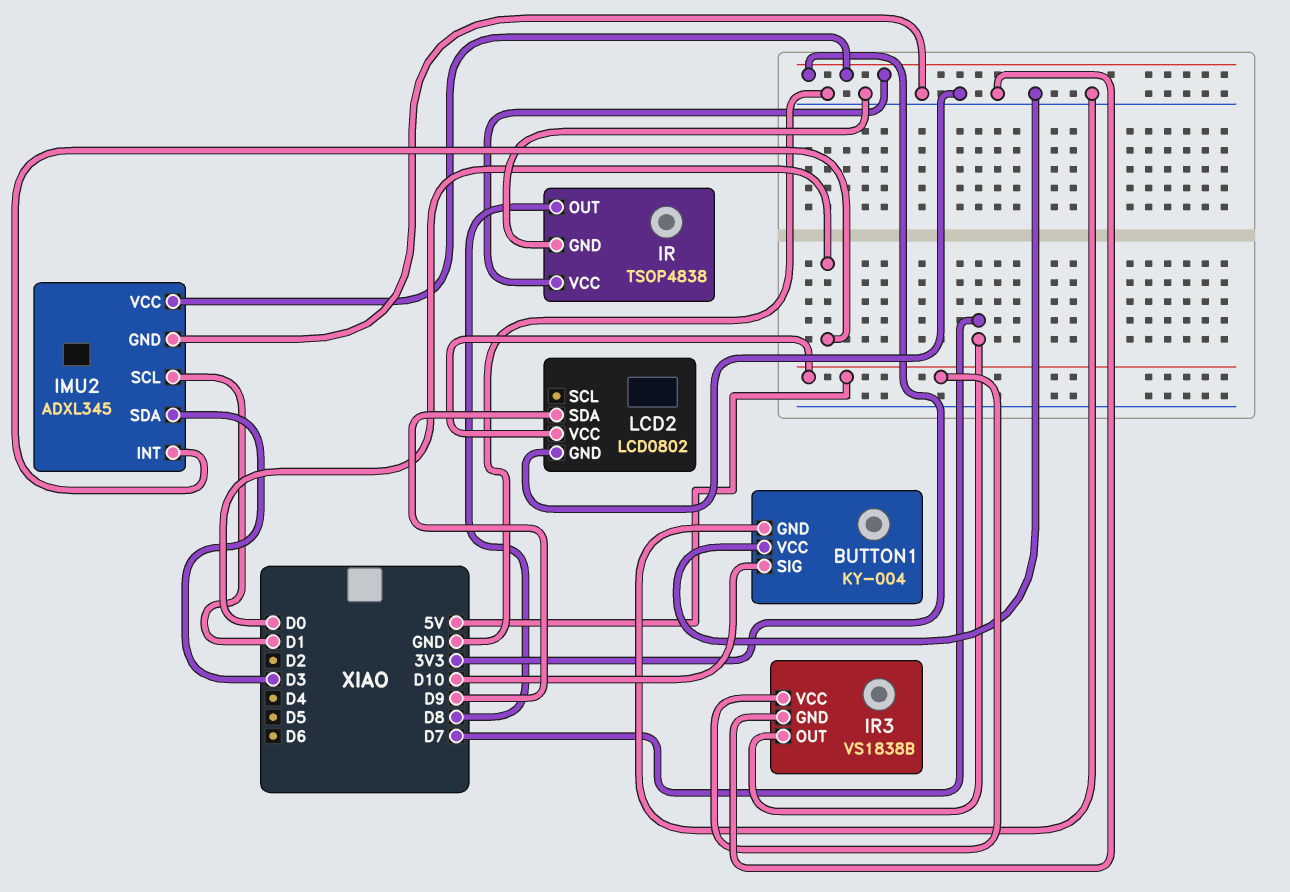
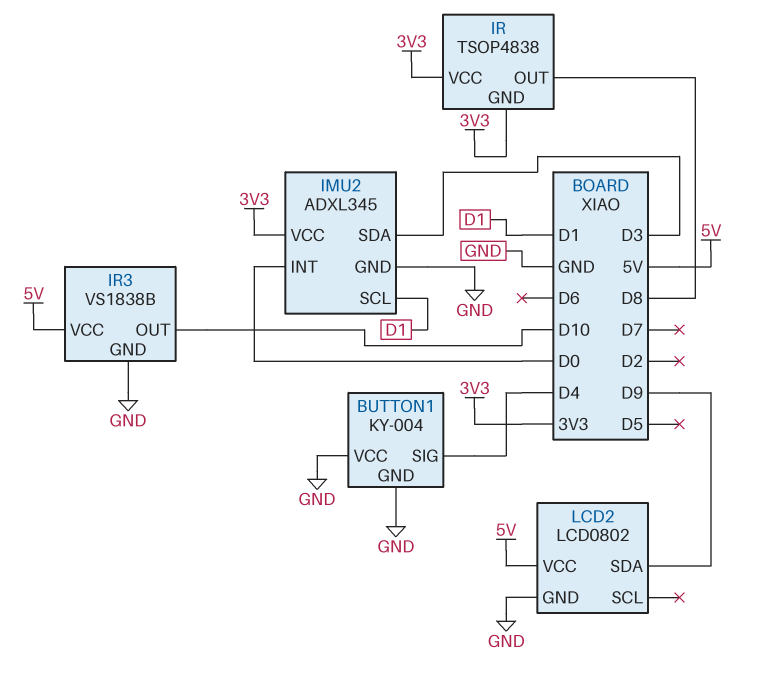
BUTTON1 pin SIG: D10 -> D4
IR pin GND: GND -> 3V3
IR3 pin OUT: D7 -> D10

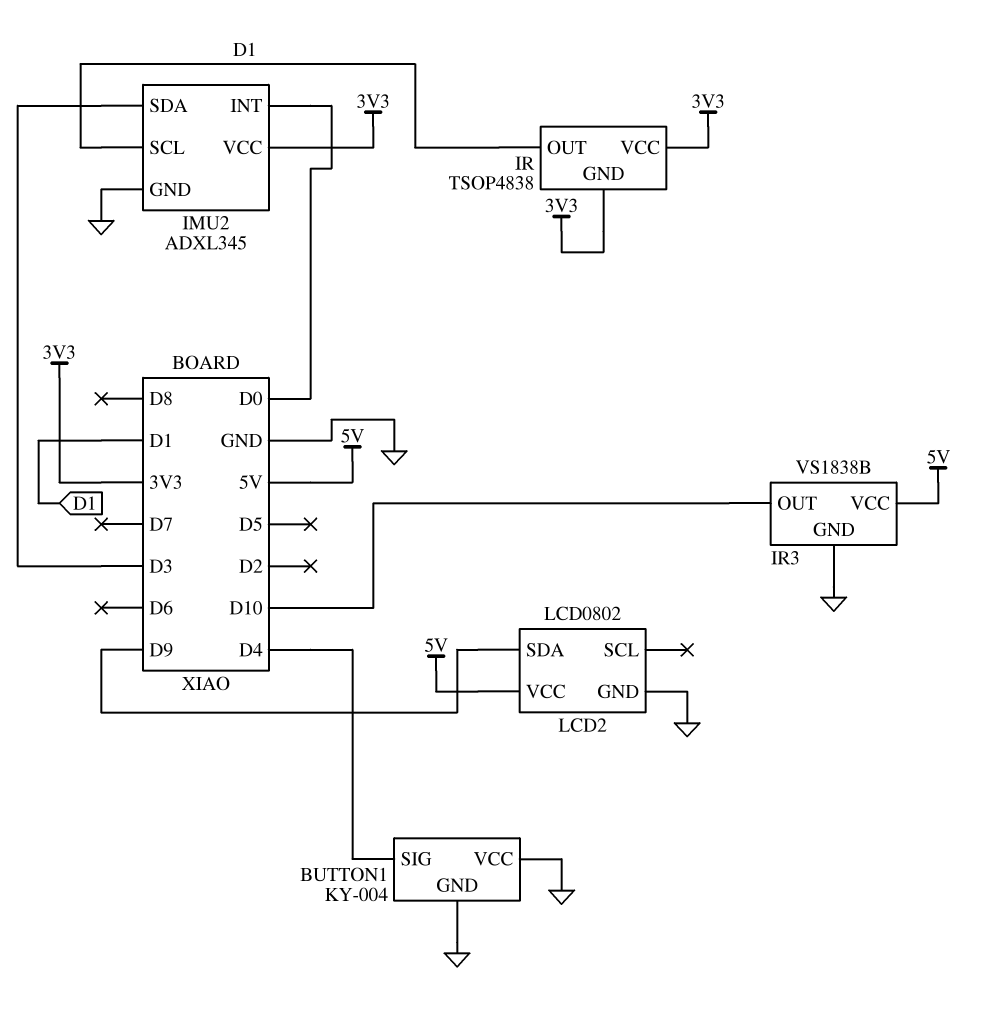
IR pin OUT: D8 -> D1

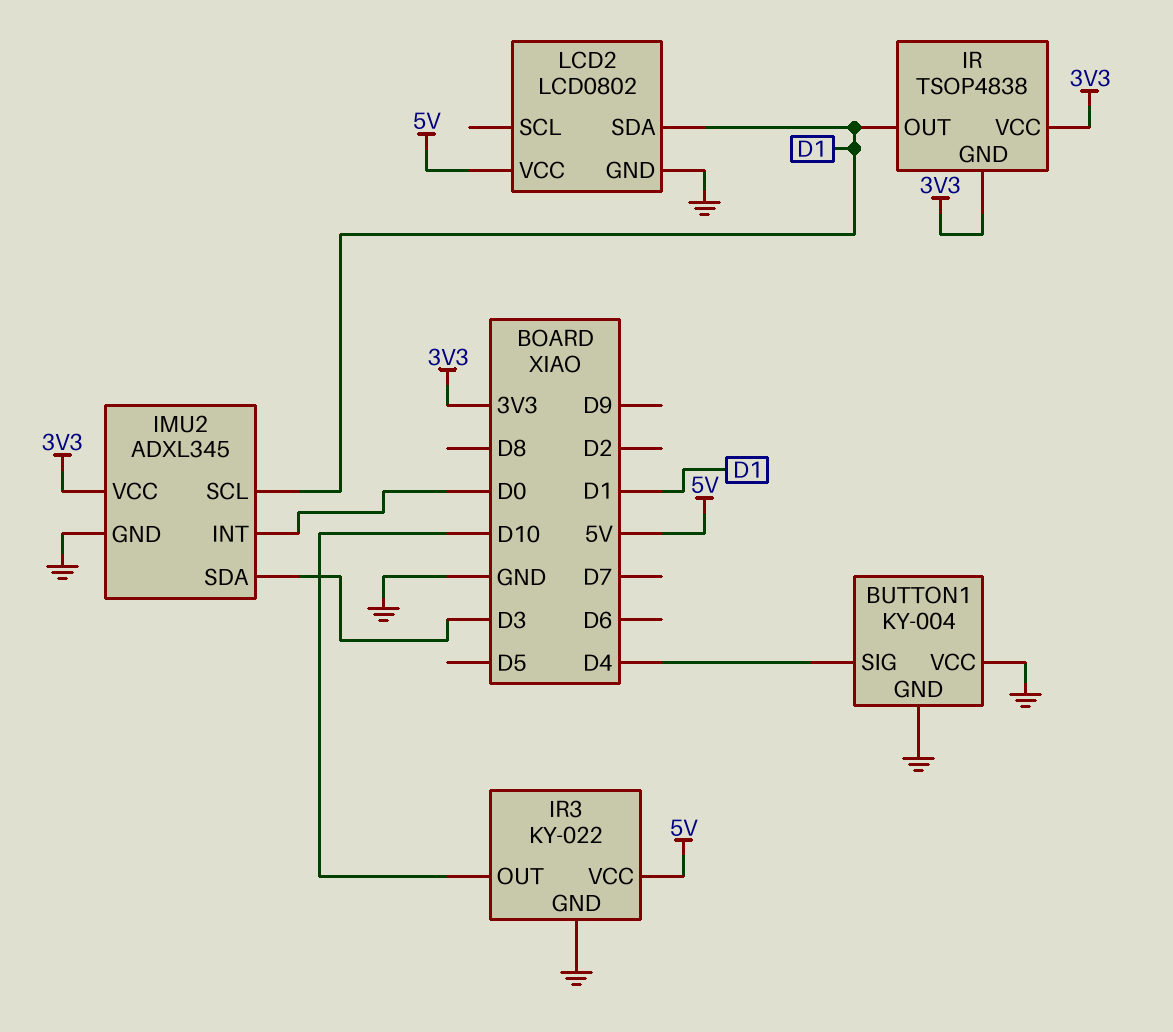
IR3: VS1838B -> KY-022
LCD2 pin SDA: D9 -> D1

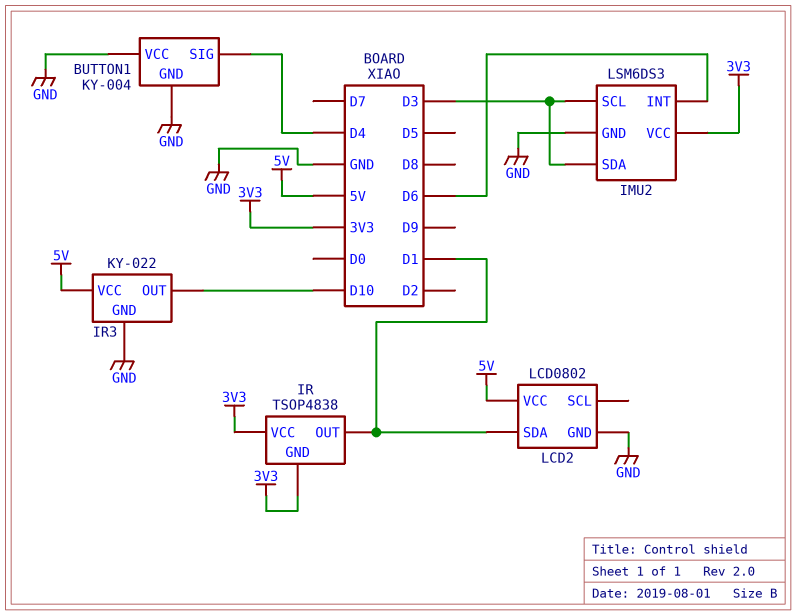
IMU2: ADXL345 -> LSM6DS3
IMU2 pin INT: D0 -> D6
IMU2 pin SCL: D1 -> D3

